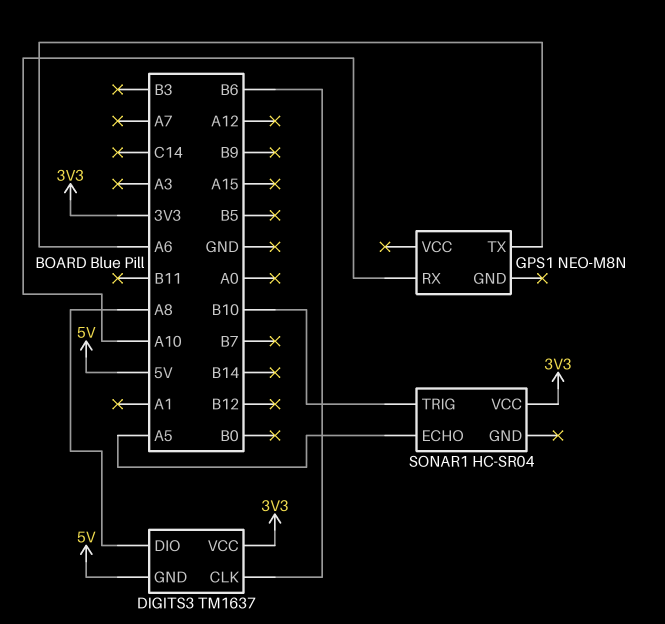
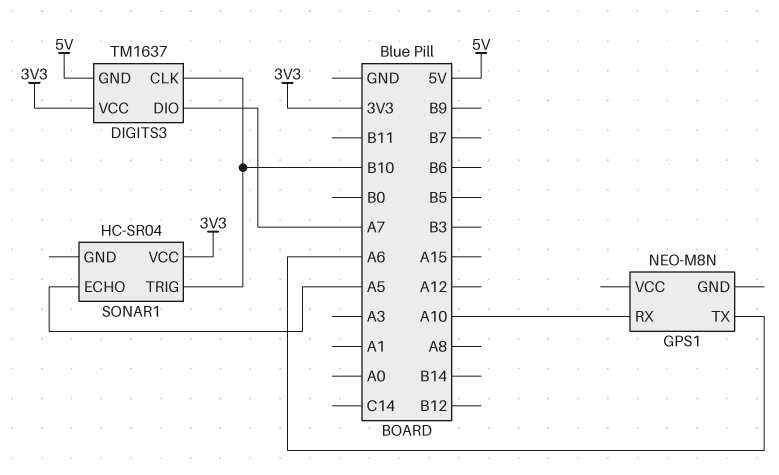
DIGITS3 pin CLK: B6 -> B10
DIGITS3 pin DIO: A8 -> A7

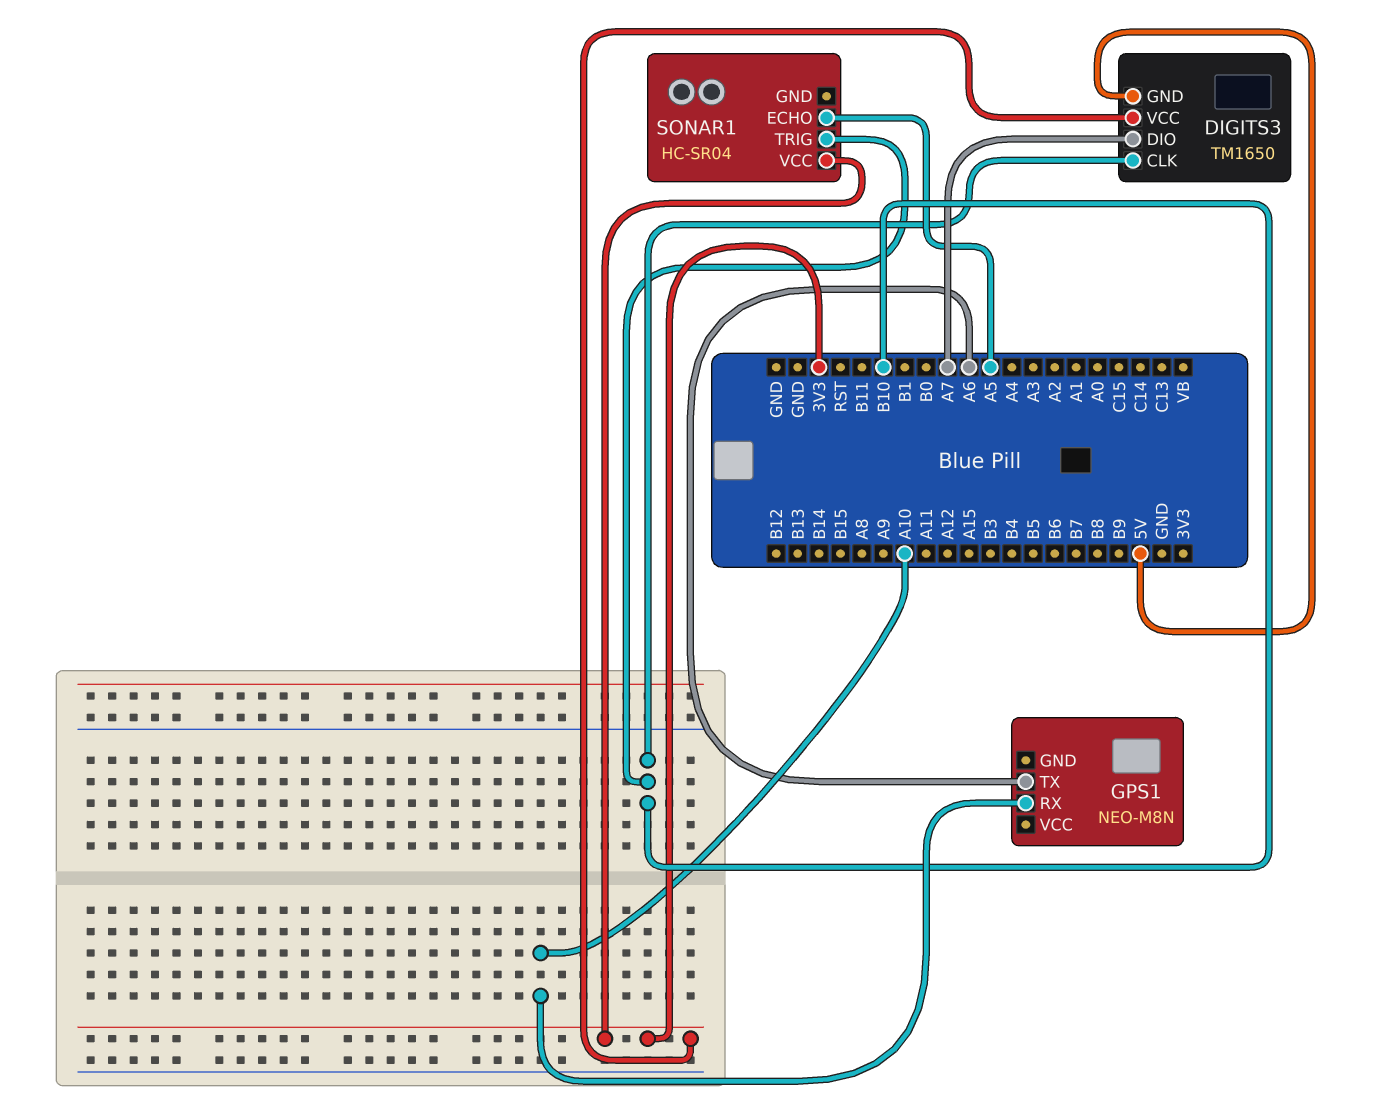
DIGITS3: TM1637 -> TM1650

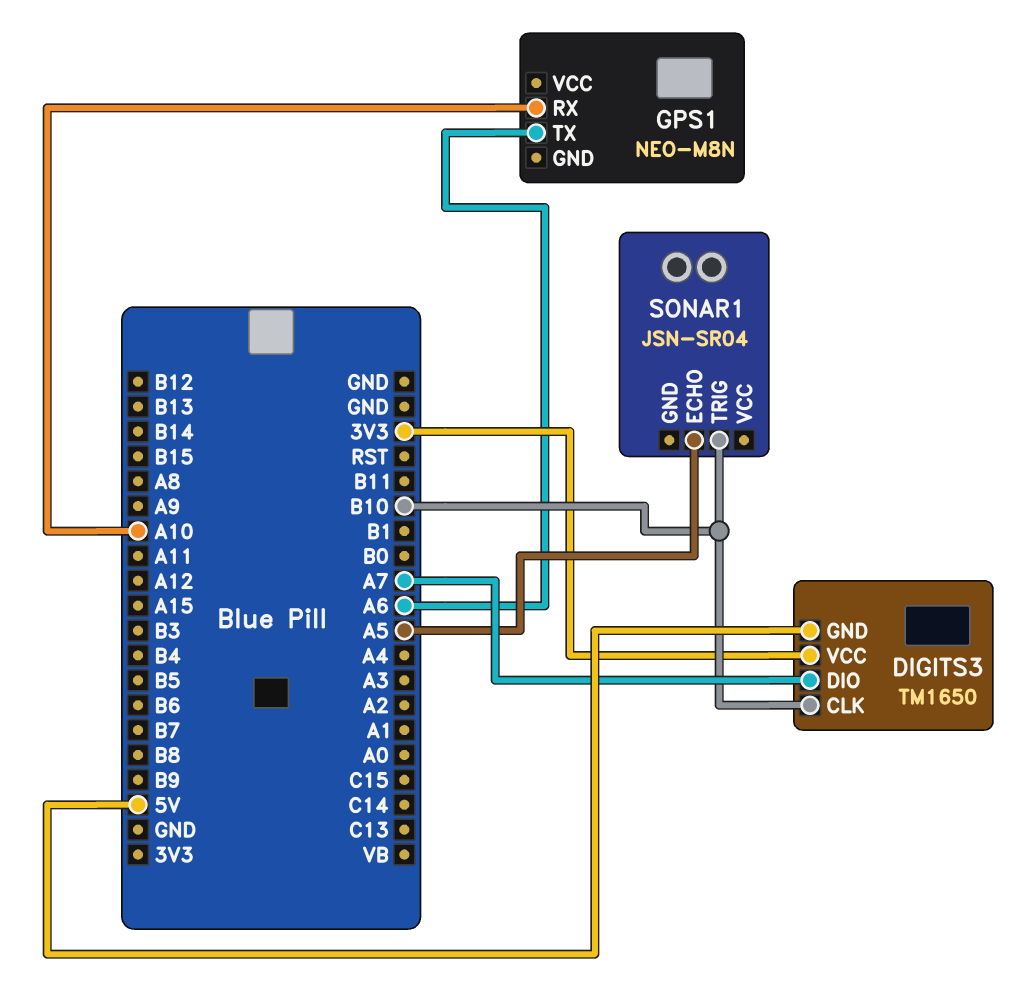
SONAR1: HC-SR04 -> JSN-SR04
SONAR1 pin VCC: 3V3 -> none

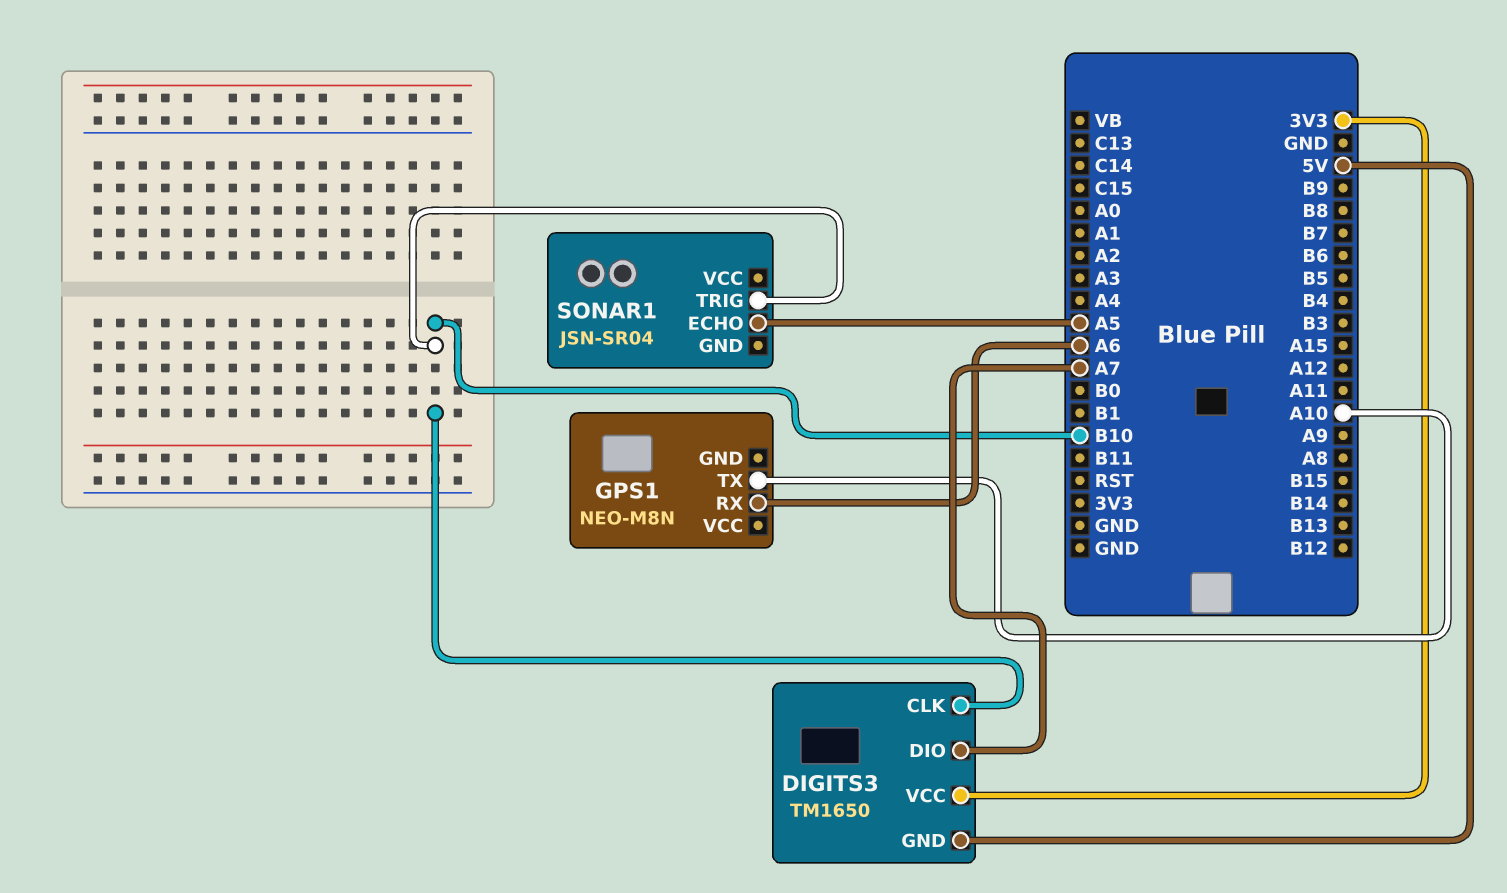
GPS1 pin RX: A10 -> A6
GPS1 pin TX: A6 -> A10

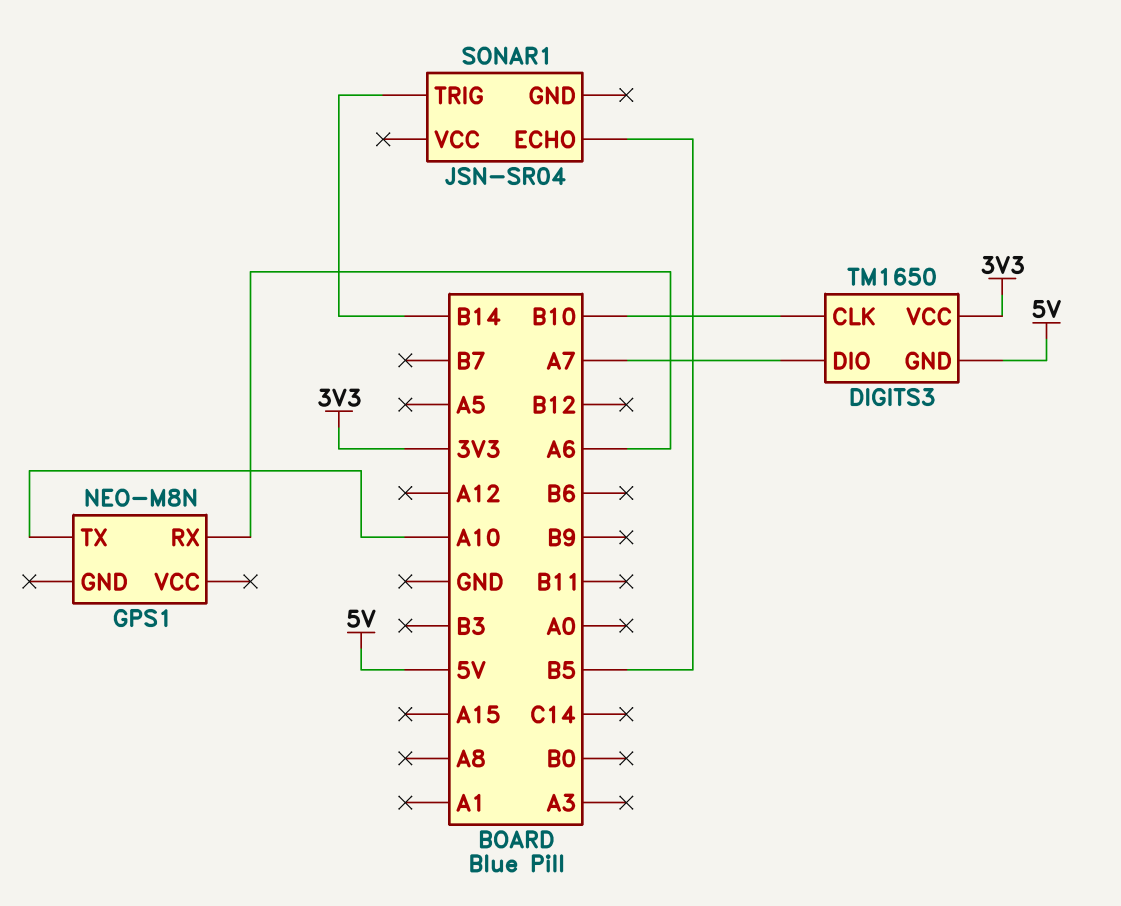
SONAR1 pin ECHO: A5 -> B5
SONAR1 pin TRIG: B10 -> B14

